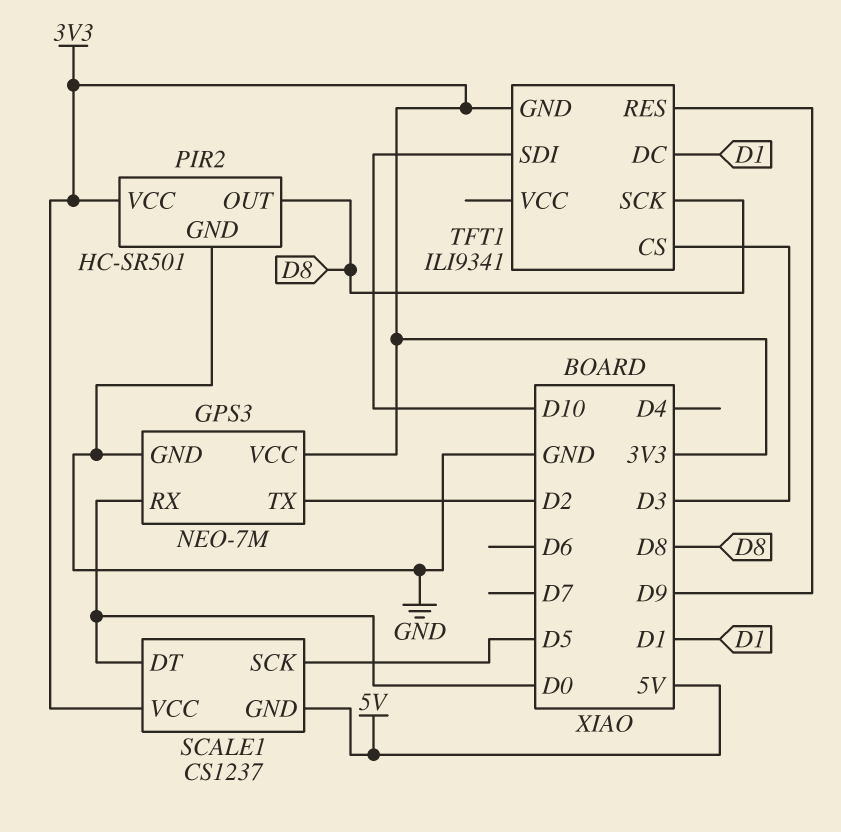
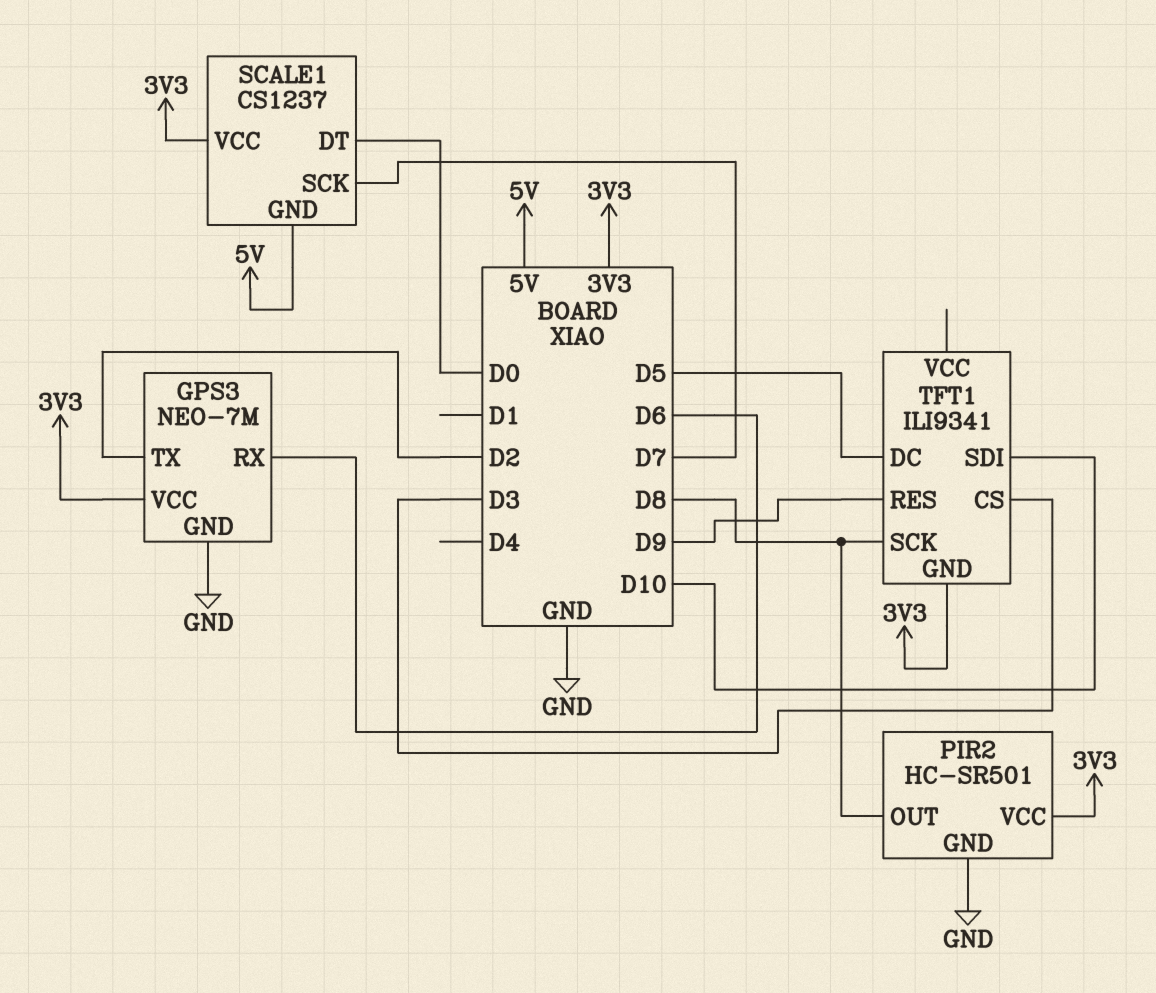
GPS3 pin RX: D0 -> D6
SCALE1 pin SCK: D5 -> D7
TFT1 pin DC: D1 -> D5

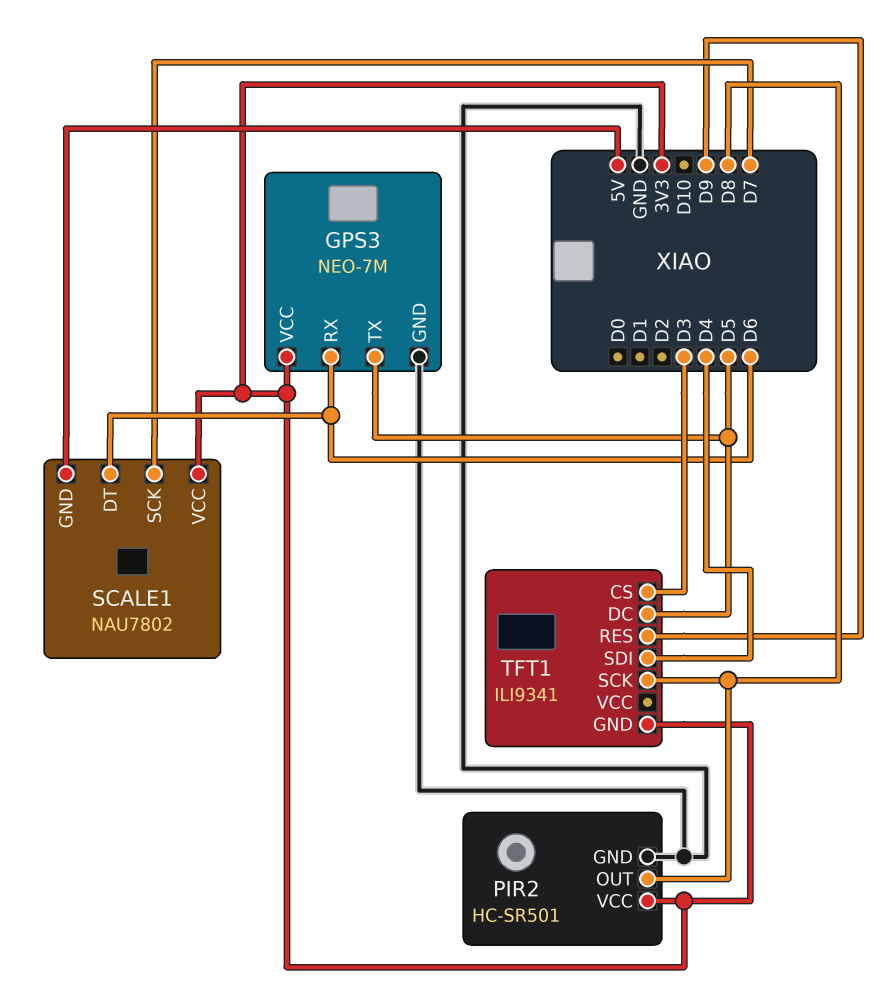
GPS3 pin TX: D2 -> D5
SCALE1: CS1237 -> NAU7802
SCALE1 pin DT: D0 -> D6
TFT1 pin SDI: D10 -> D4

